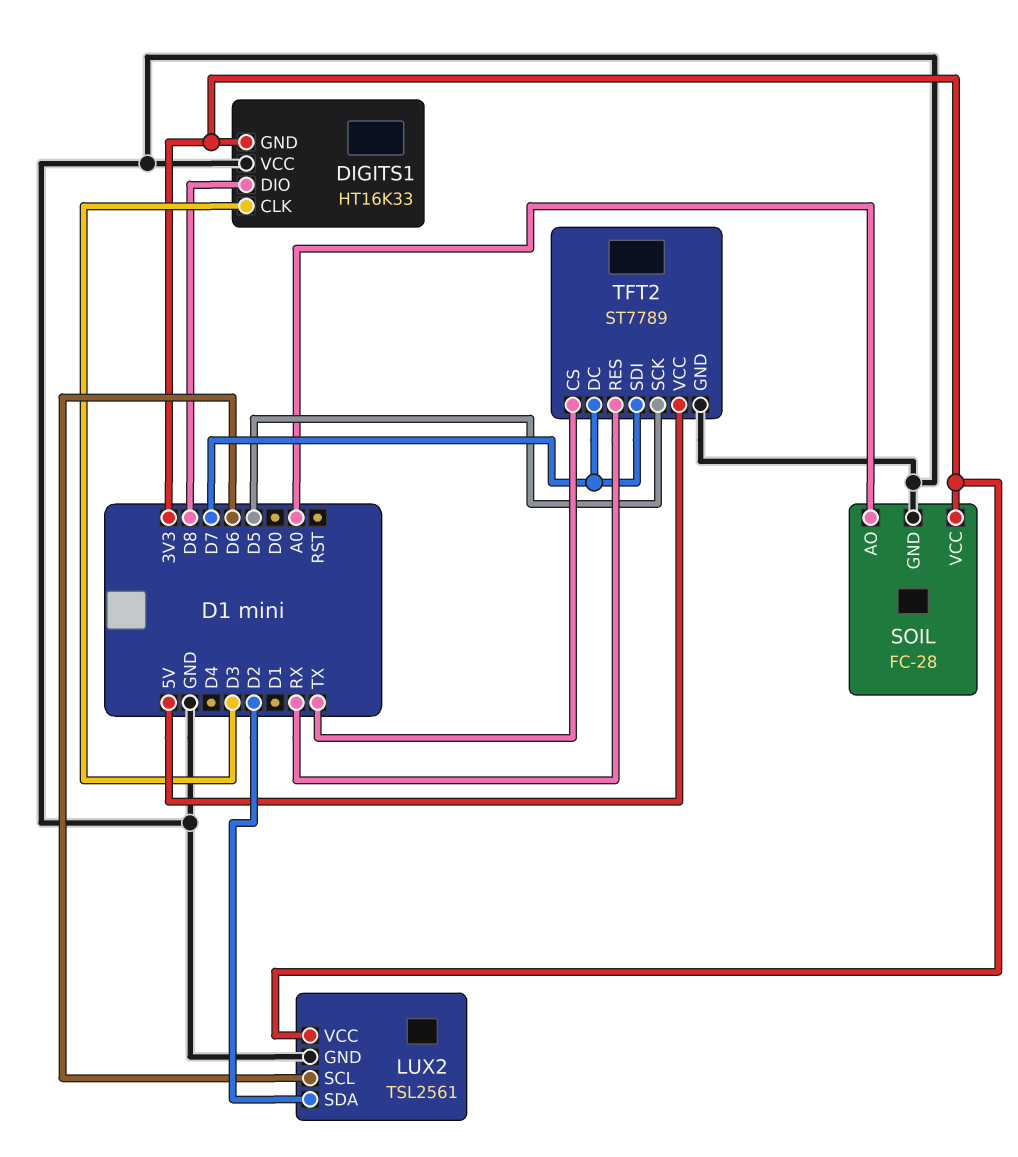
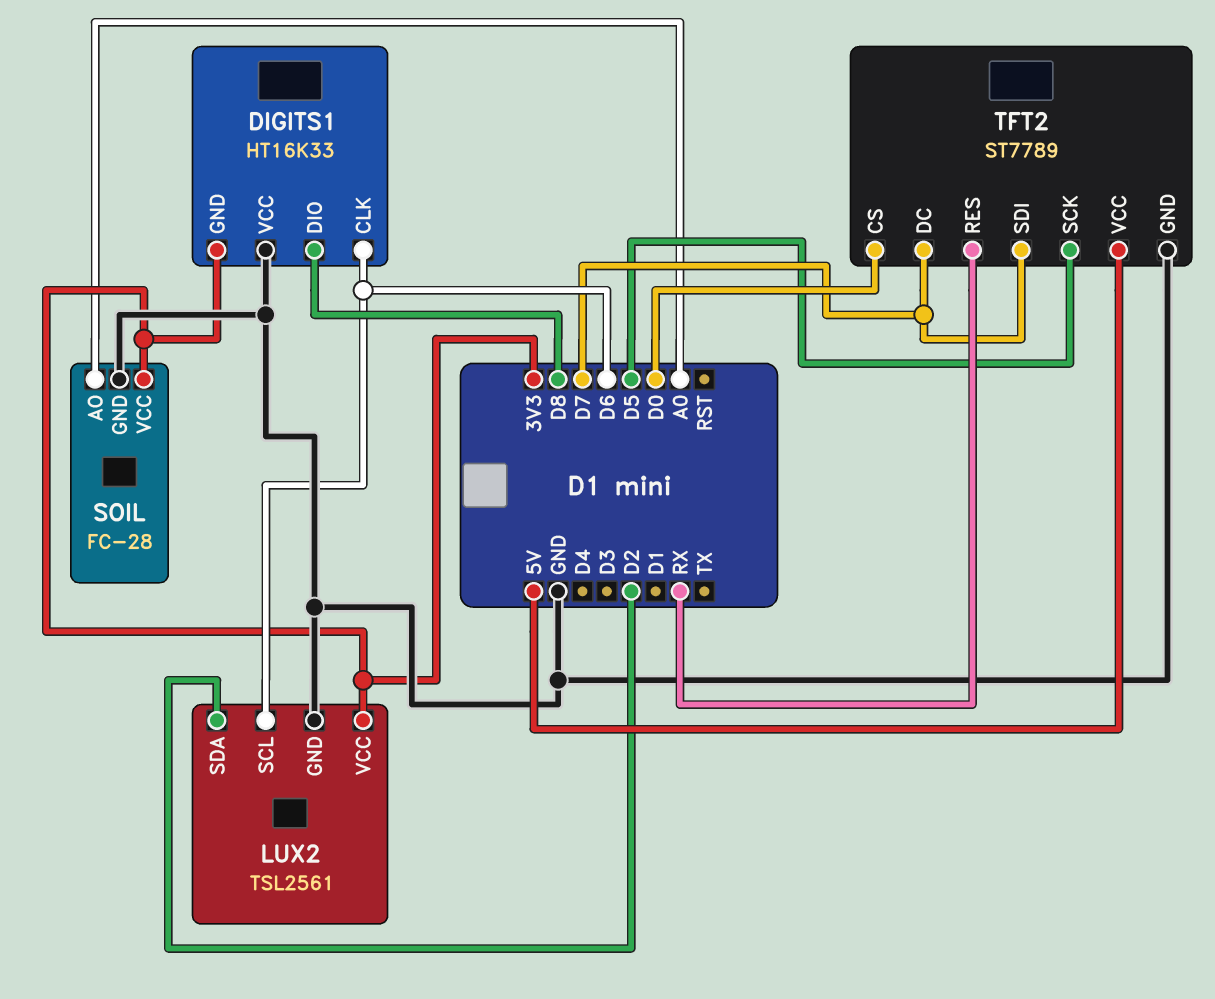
DIGITS1 pin CLK: D3 -> D6
TFT2 pin CS: TX -> D0

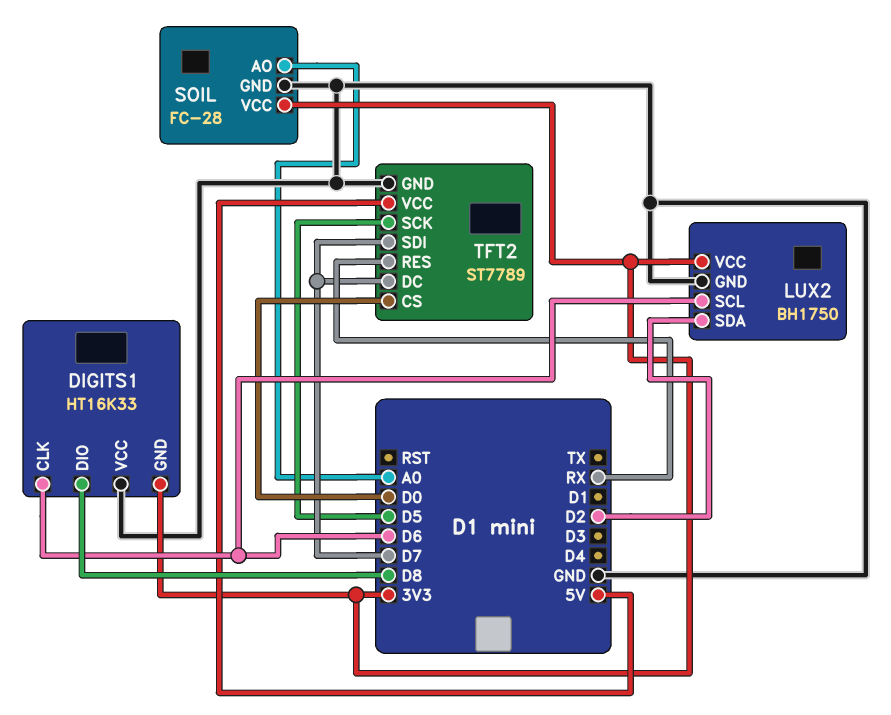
LUX2: TSL2561 -> BH1750

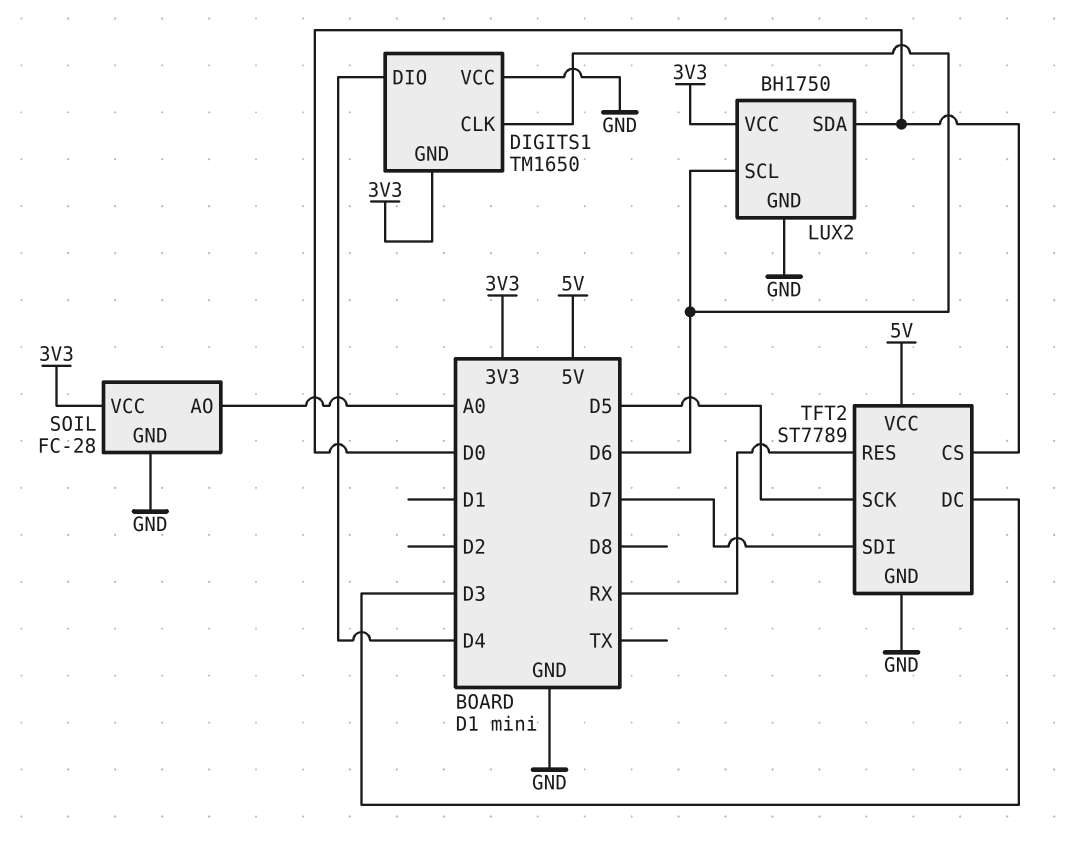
DIGITS1: HT16K33 -> TM1650
DIGITS1 pin DIO: D8 -> D4
LUX2 pin SDA: D2 -> D0
TFT2 pin DC: D7 -> D3

